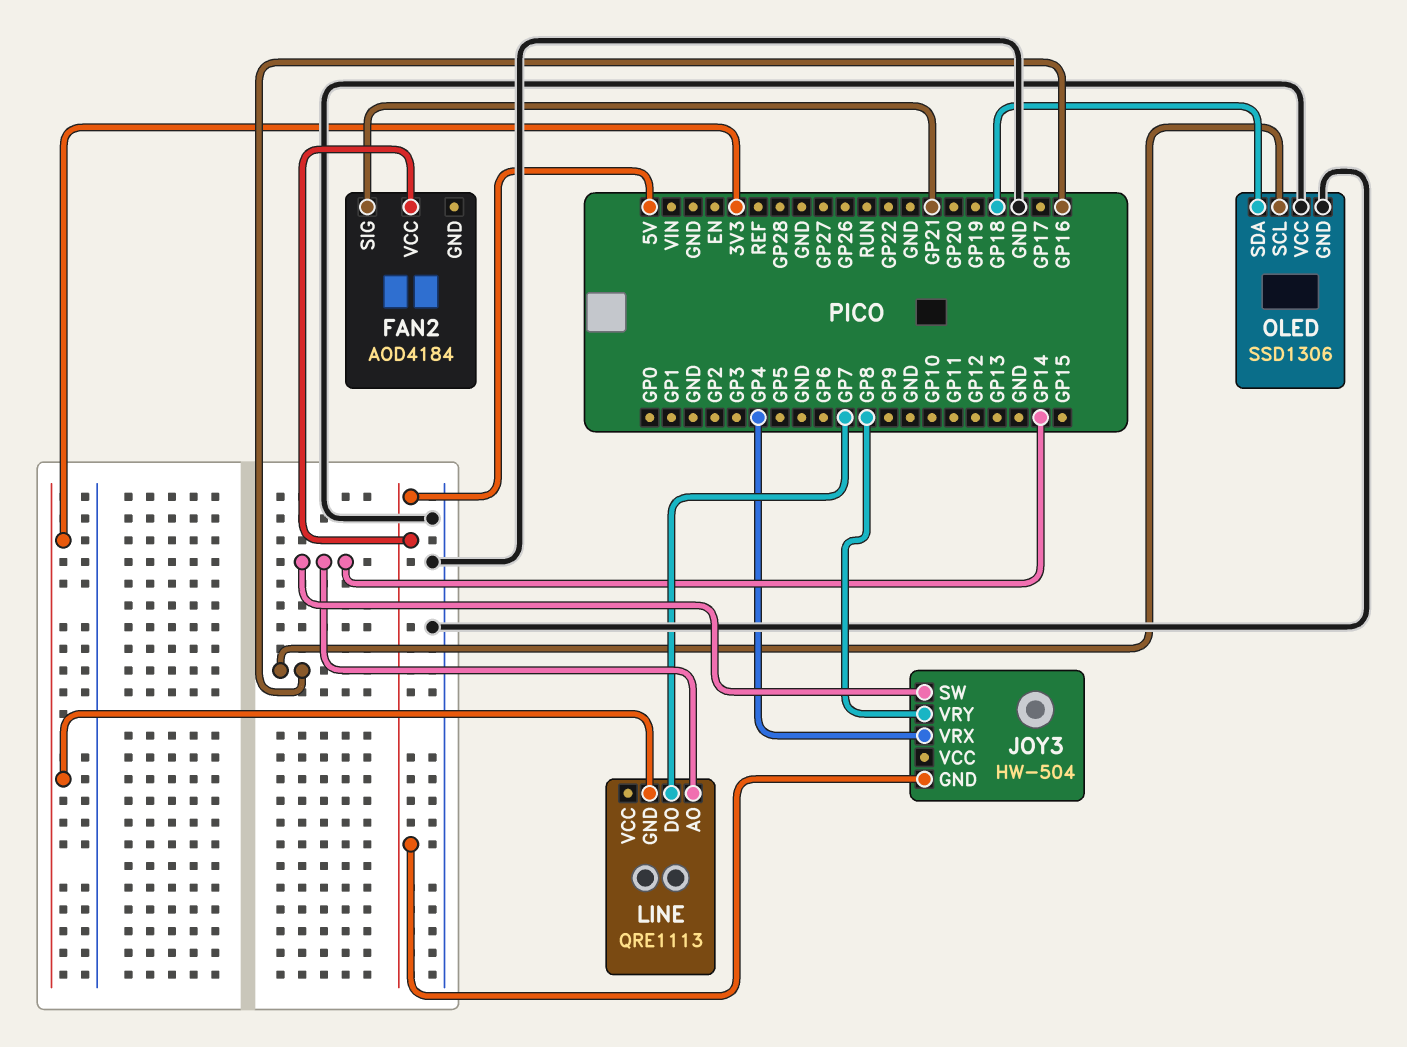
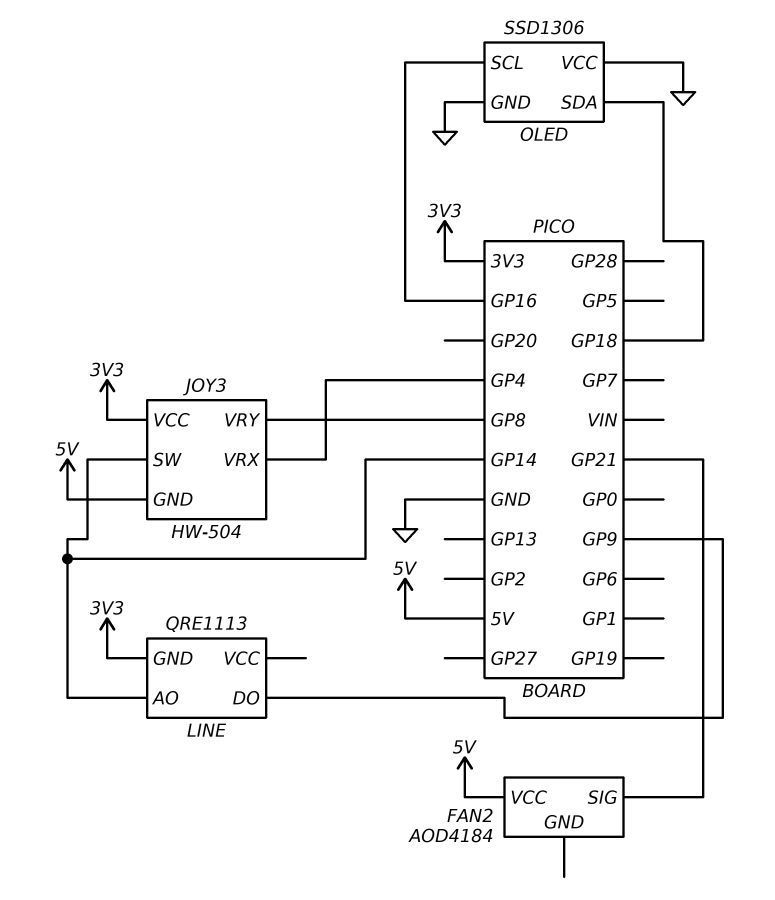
JOY3 pin VCC: none -> 3V3
LINE pin DO: GP7 -> GP9

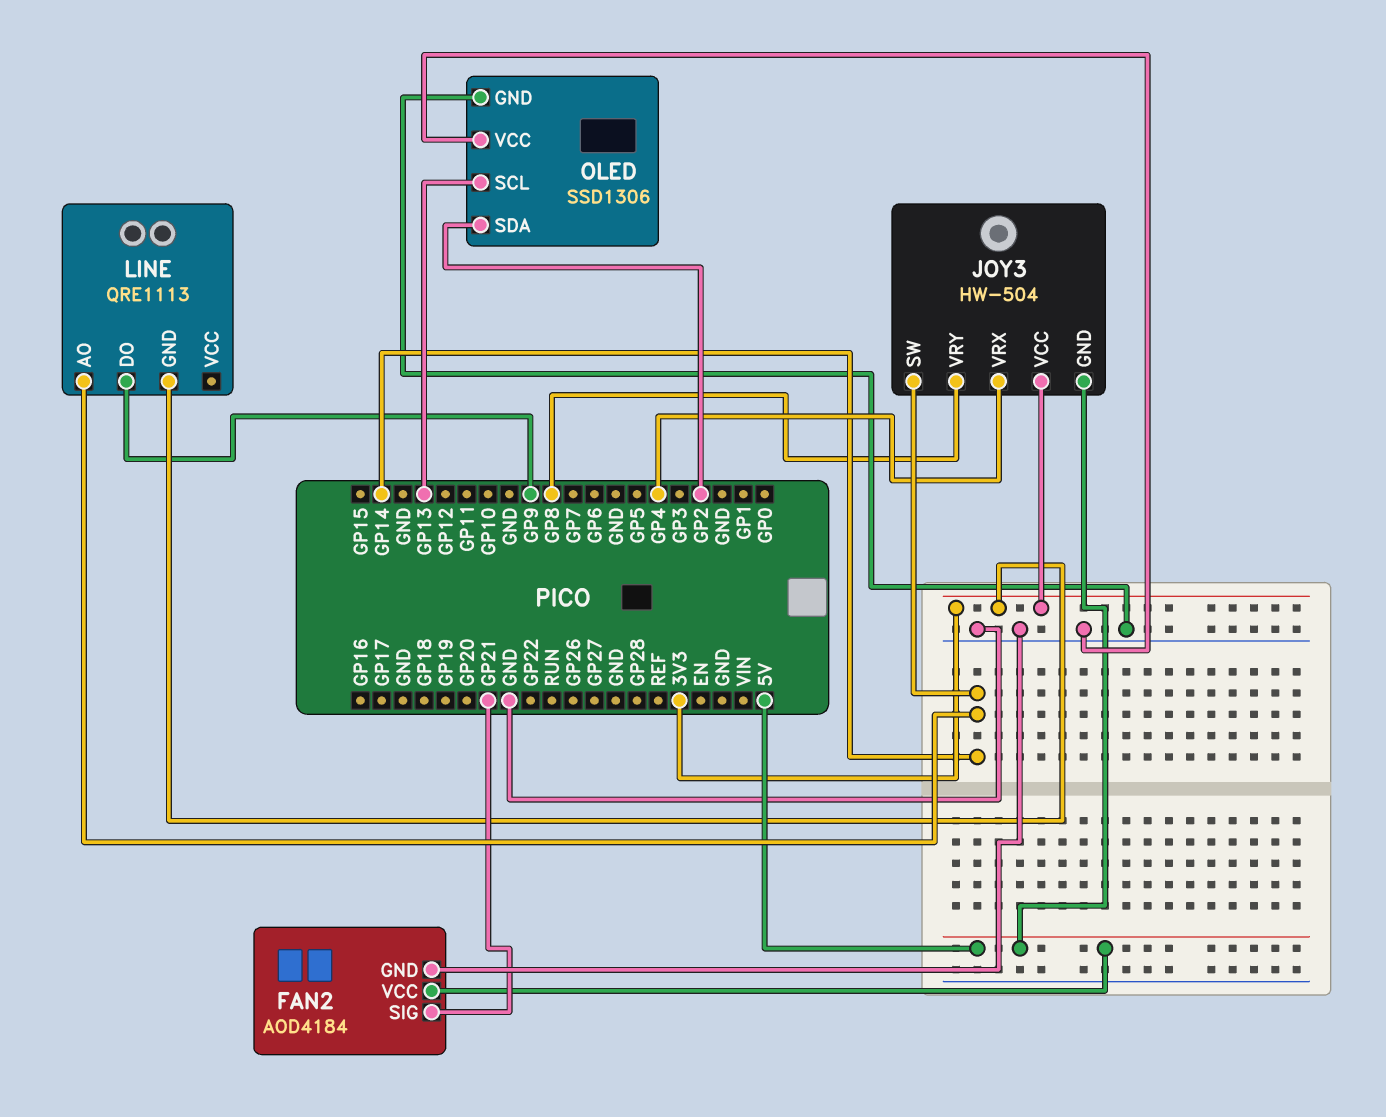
FAN2 pin GND: none -> GND
OLED pin SCL: GP16 -> GP13
OLED pin SDA: GP18 -> GP2

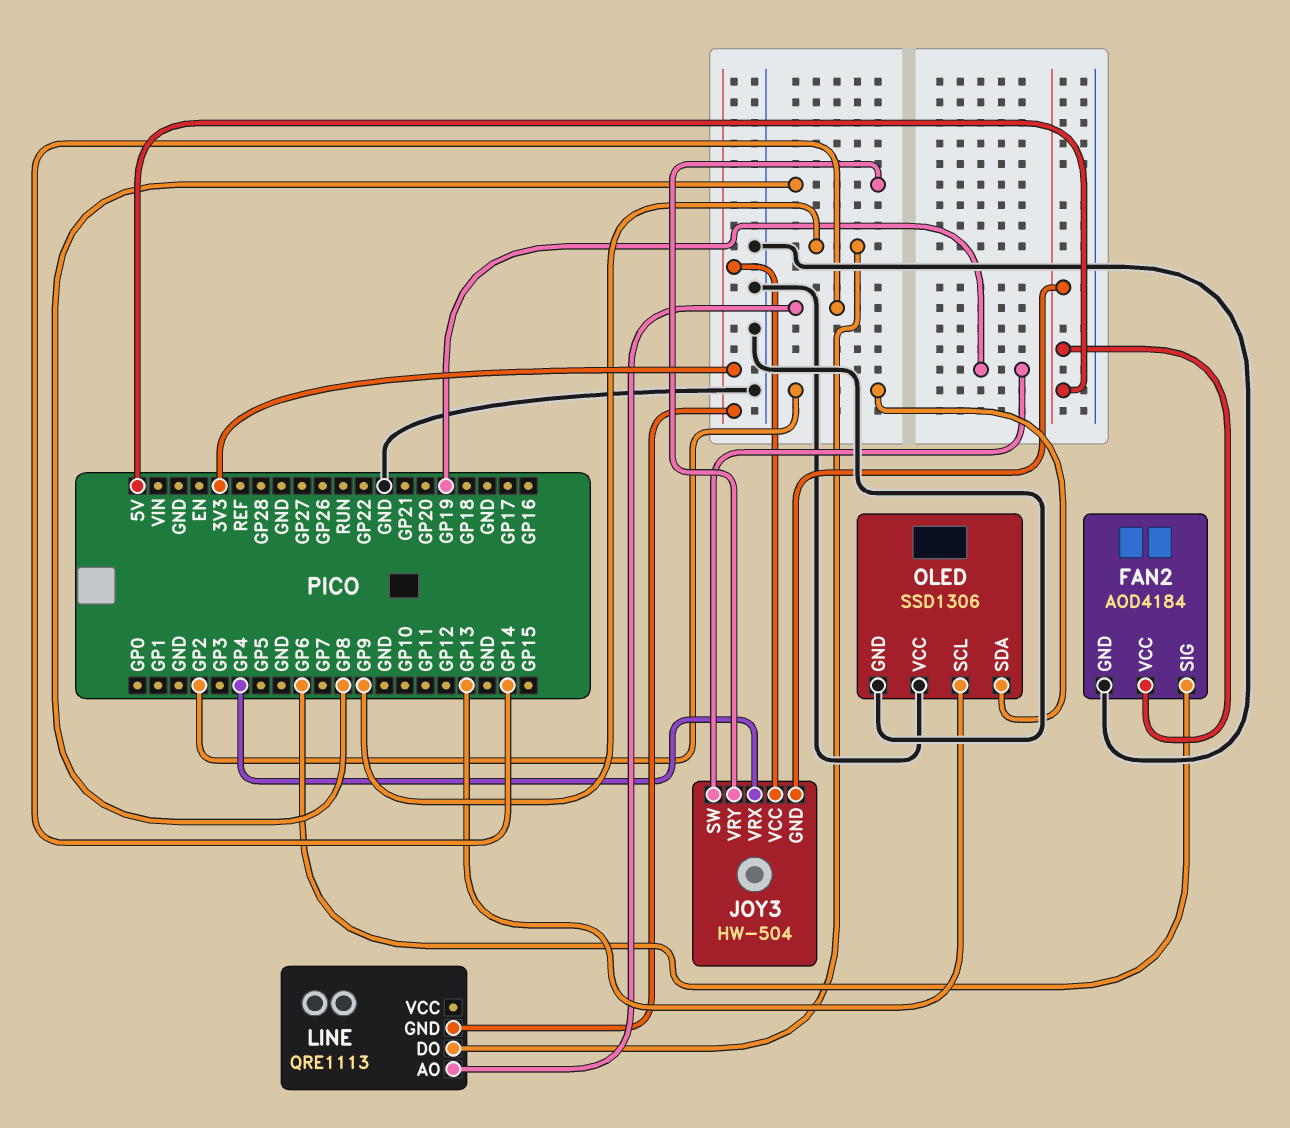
FAN2 pin SIG: GP21 -> GP6
JOY3 pin SW: GP14 -> GP19

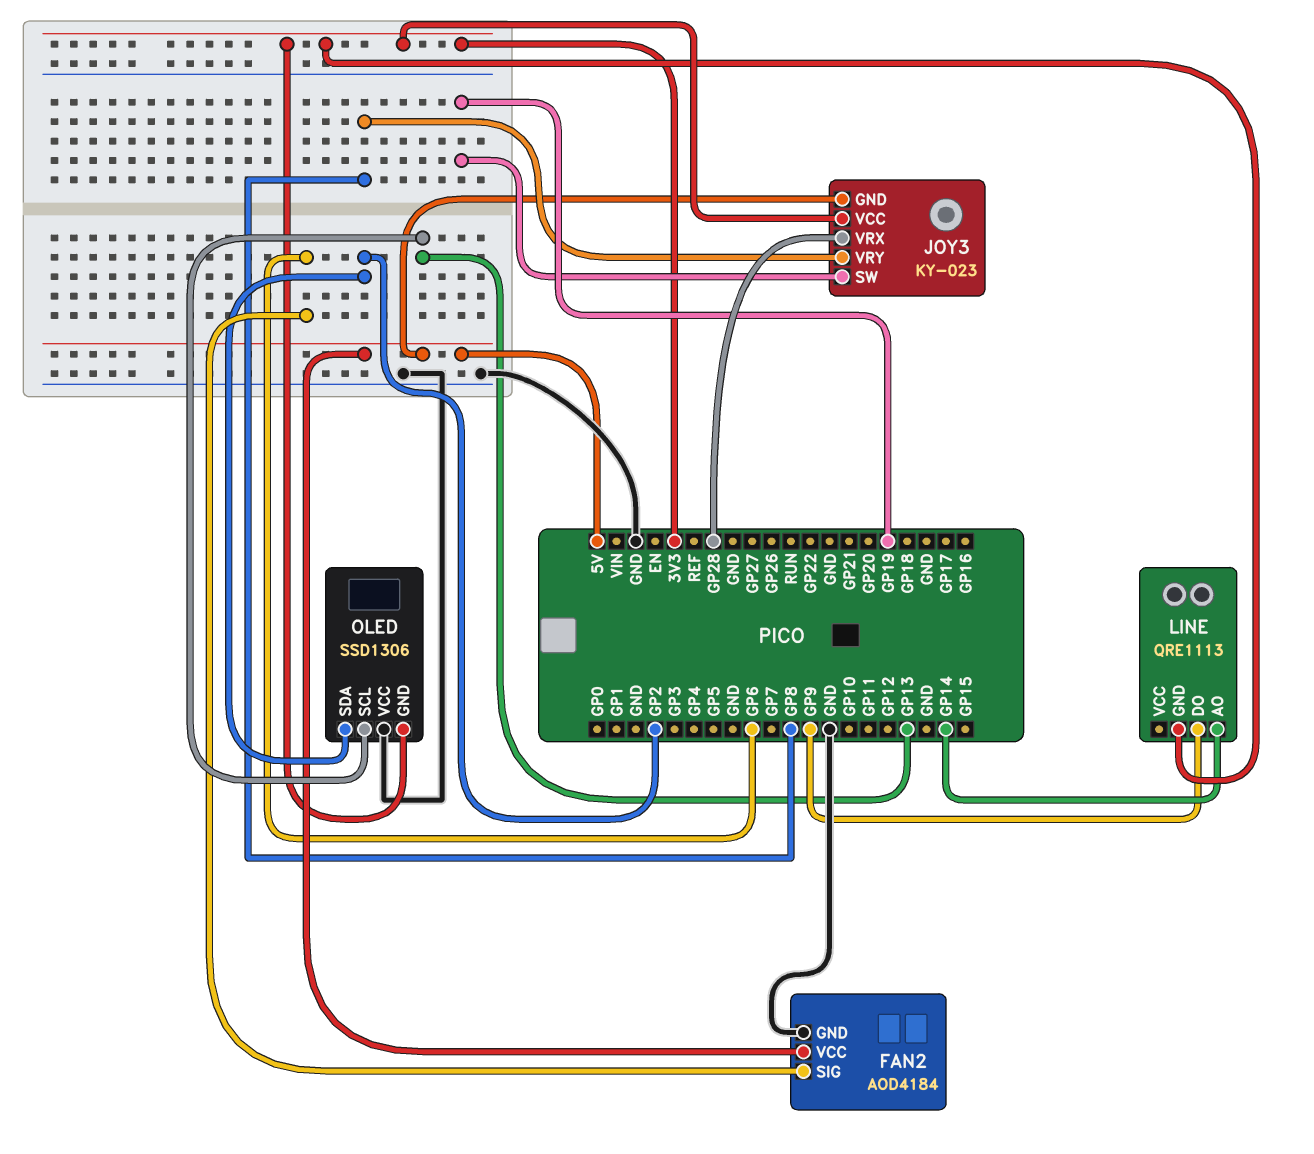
JOY3: HW-504 -> KY-023
JOY3 pin VRX: GP4 -> GP28
OLED pin GND: GND -> 3V3

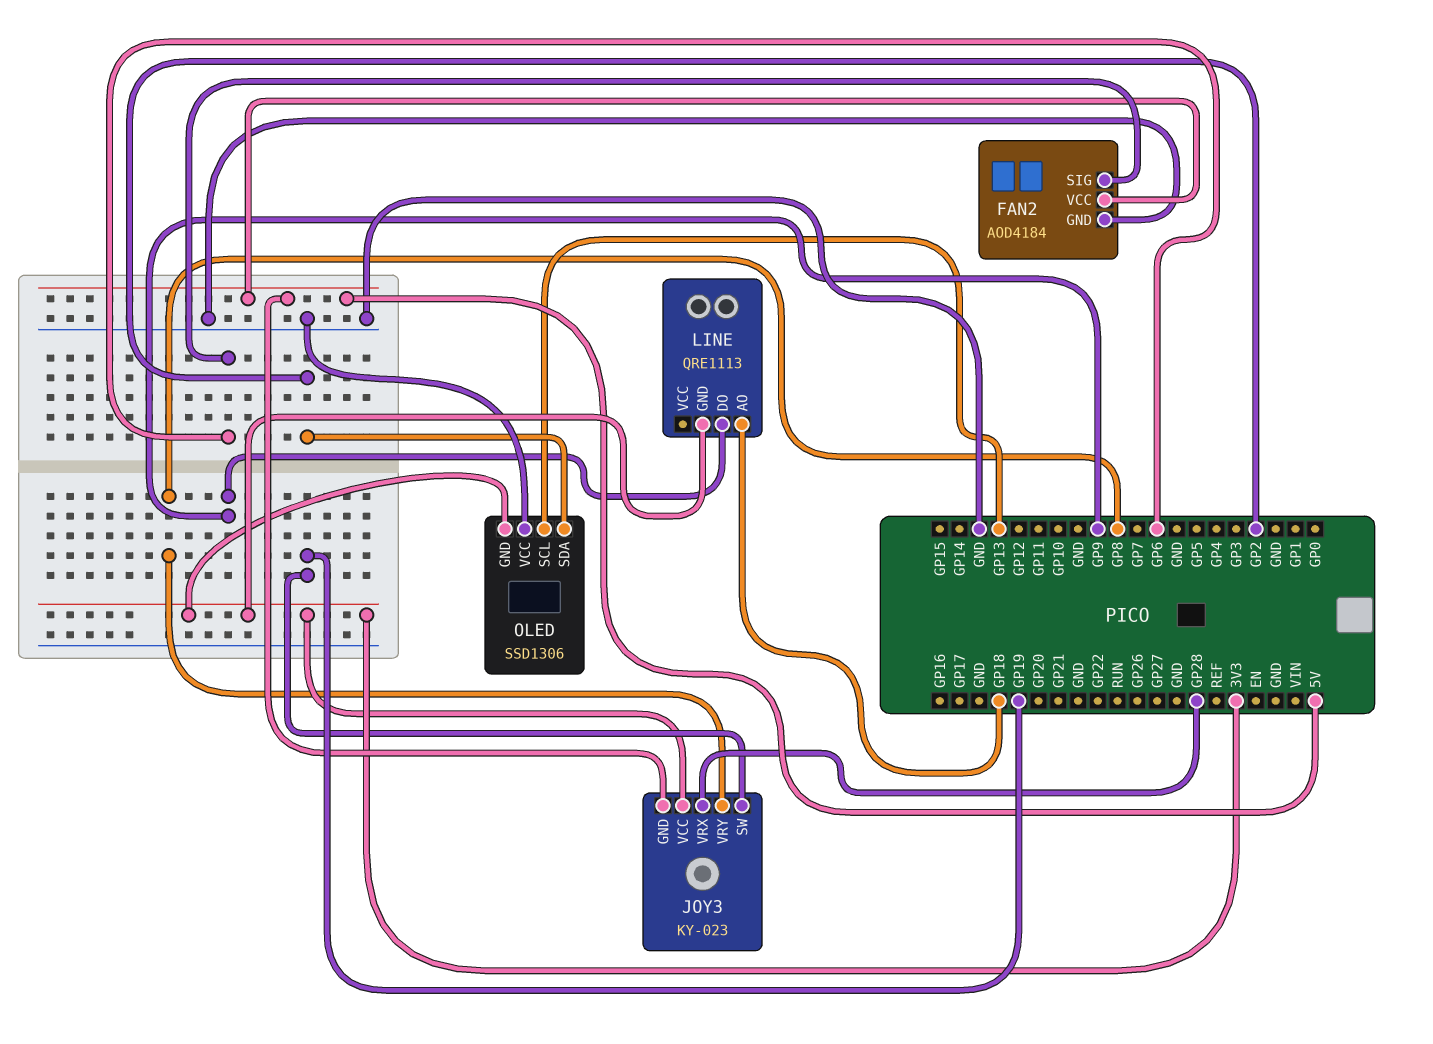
LINE pin AO: GP14 -> GP18

